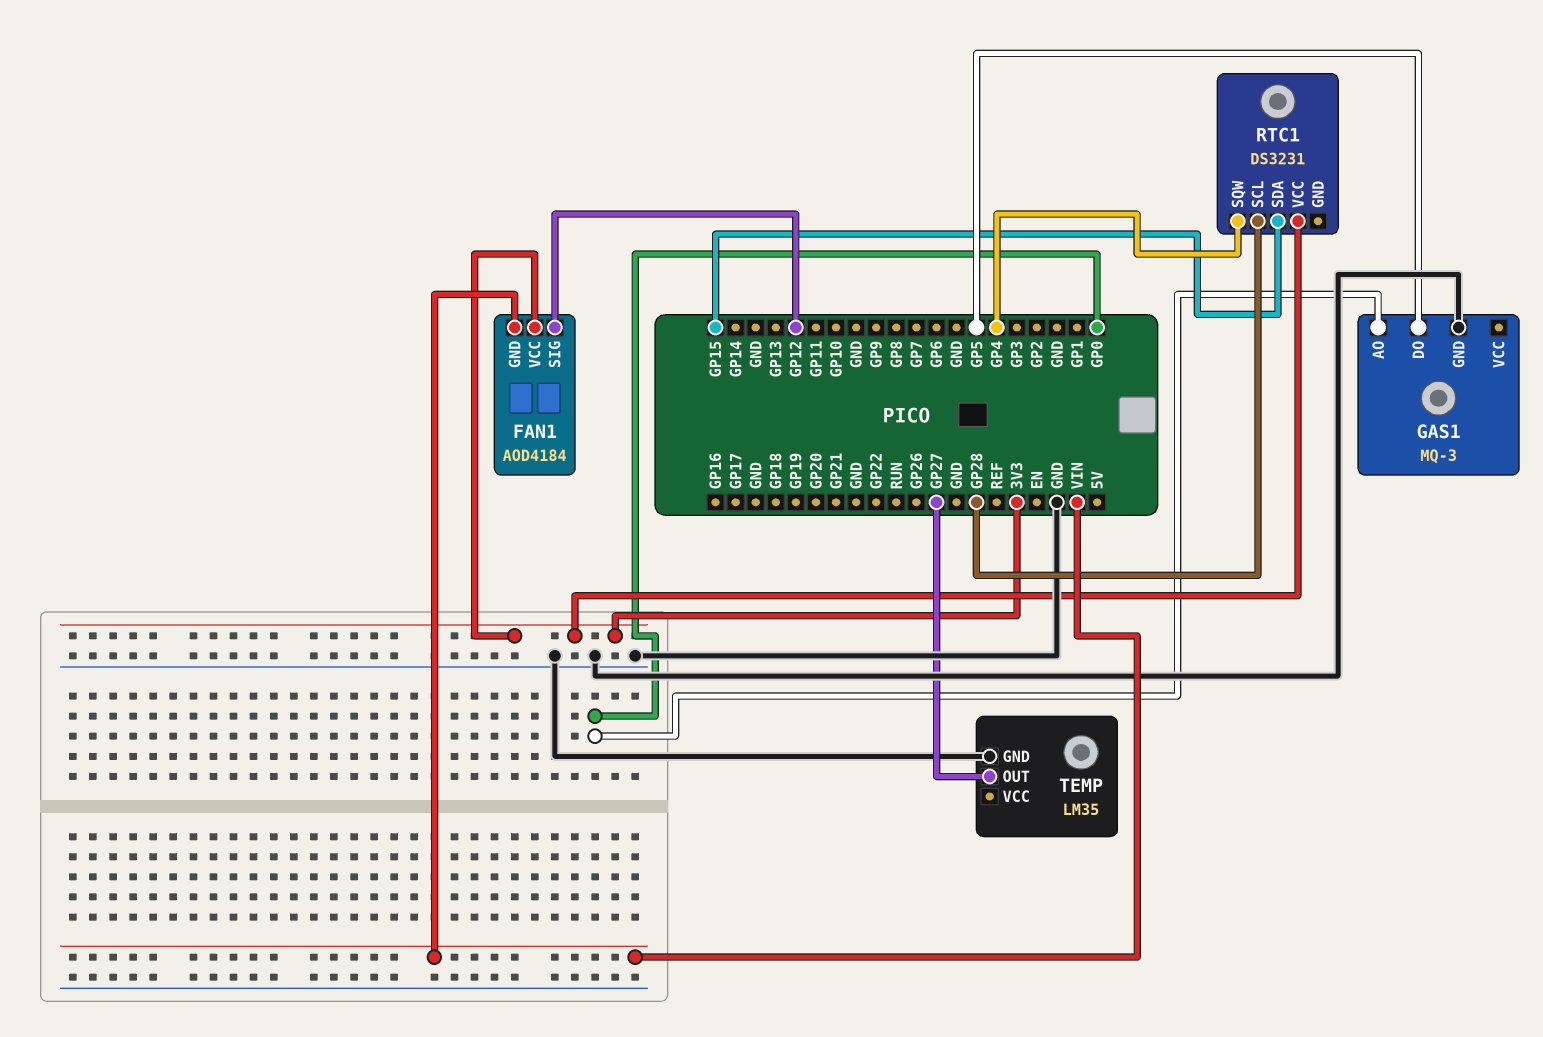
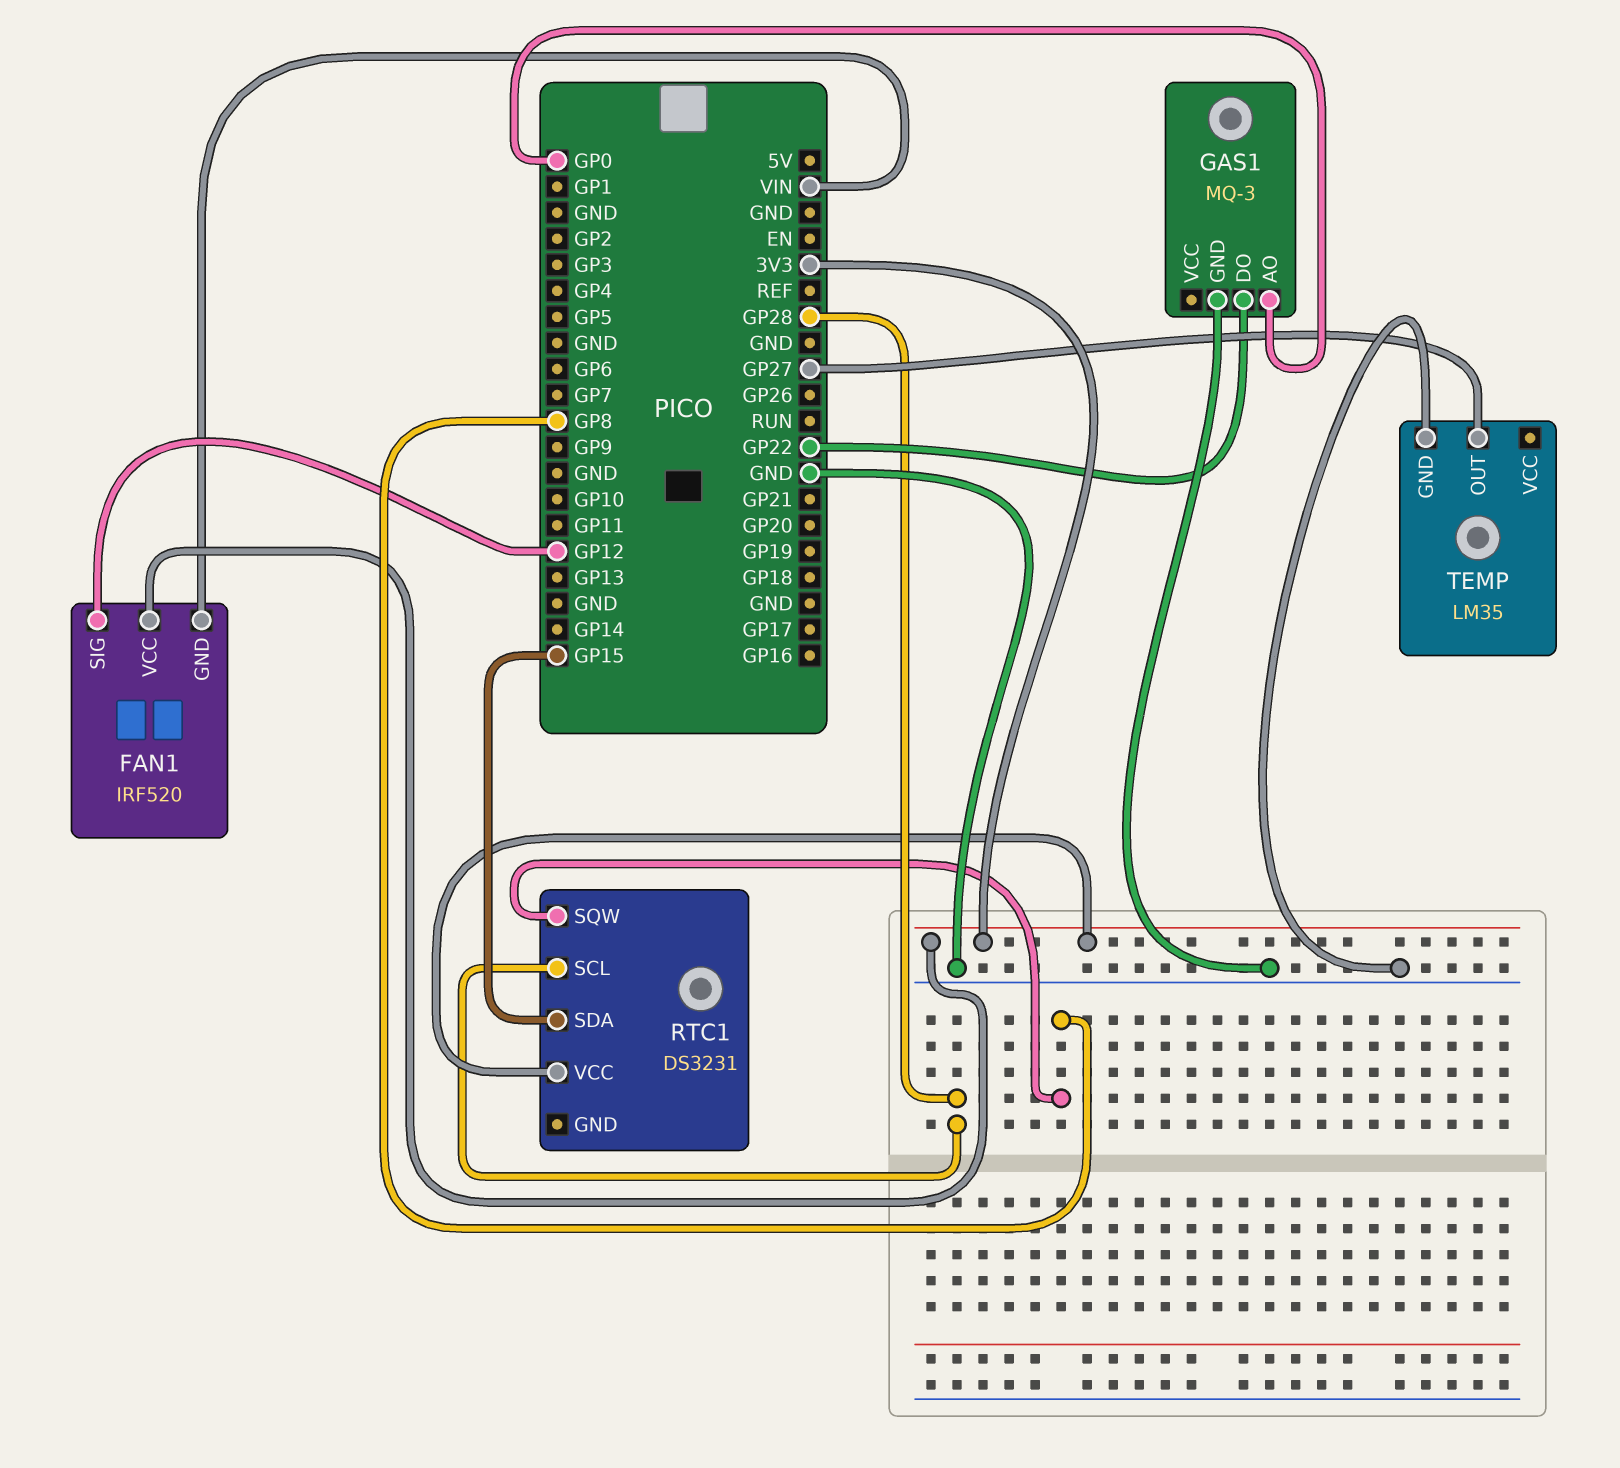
FAN1: AOD4184 -> IRF520
GAS1 pin DO: GP5 -> GP22
RTC1 pin SQW: GP4 -> GP8

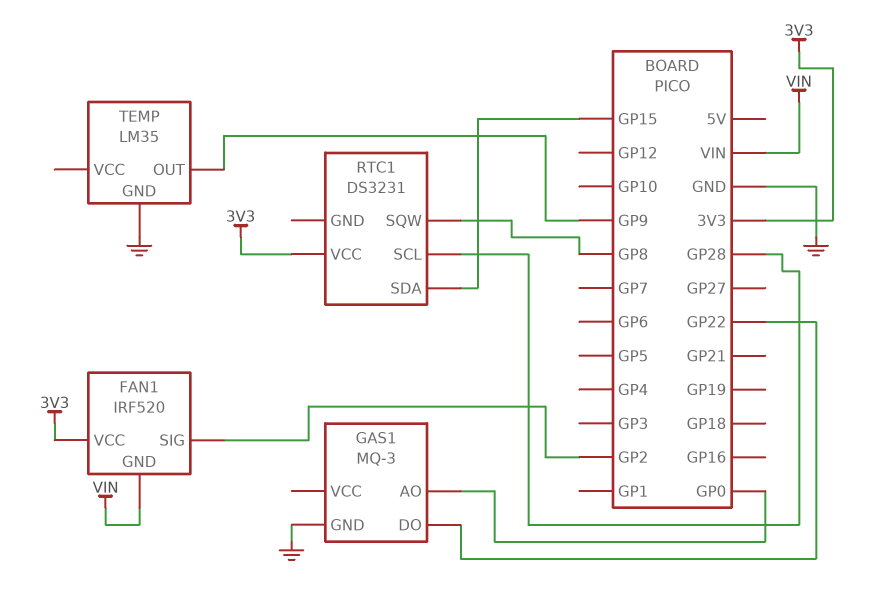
FAN1 pin SIG: GP12 -> GP2
TEMP pin OUT: GP27 -> GP9

